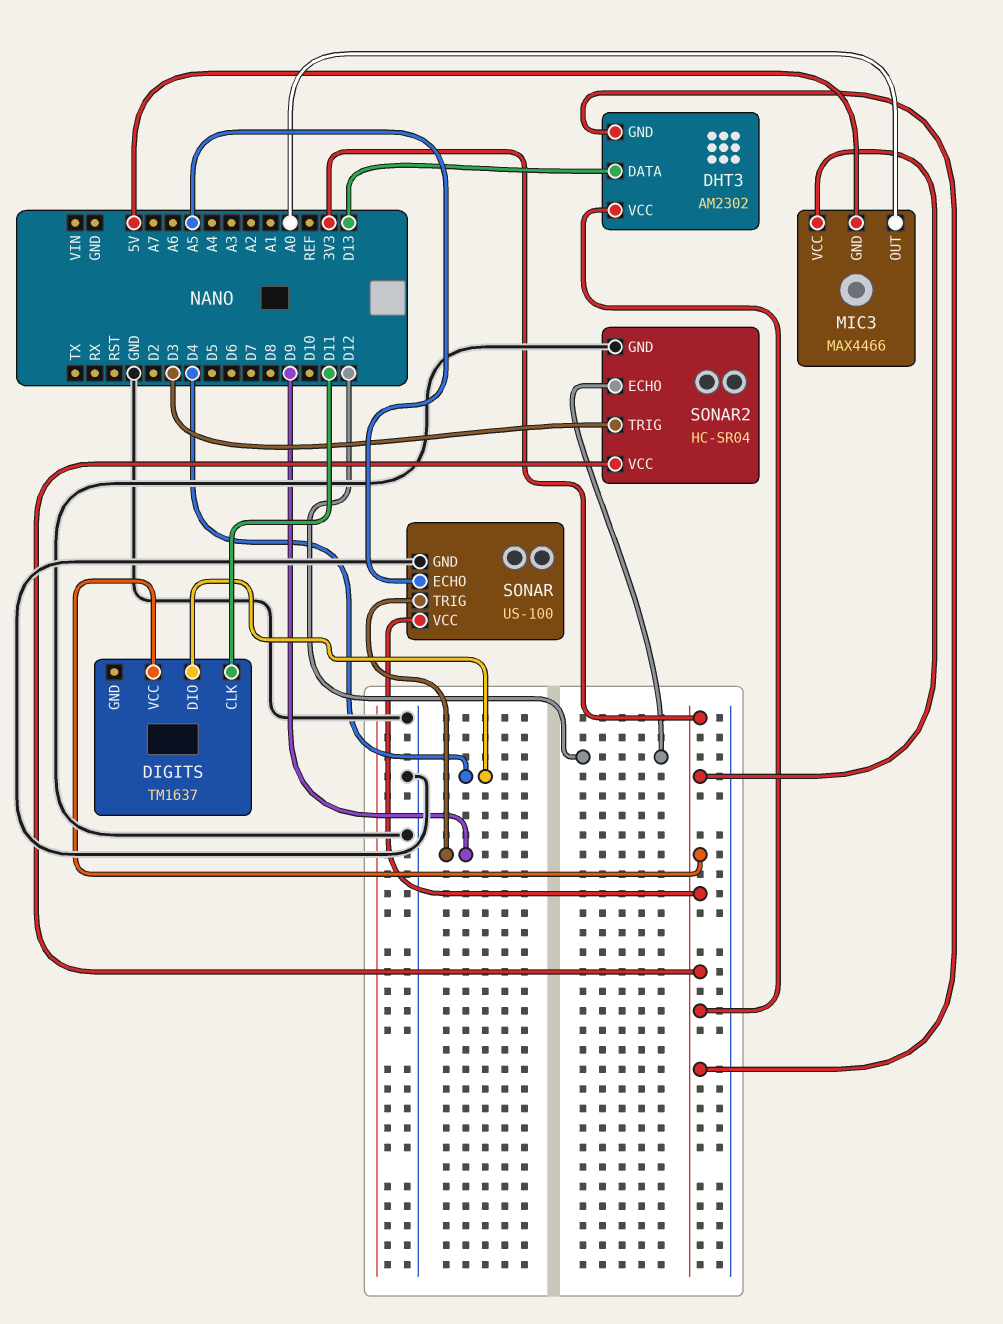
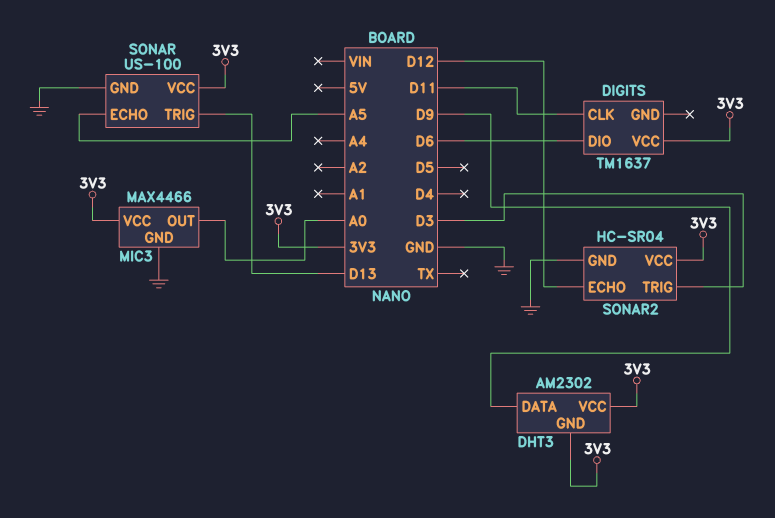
DHT3 pin DATA: D13 -> D9
DIGITS pin DIO: D4 -> D6
MIC3 pin GND: 5V -> GND
SONAR pin TRIG: D9 -> D13

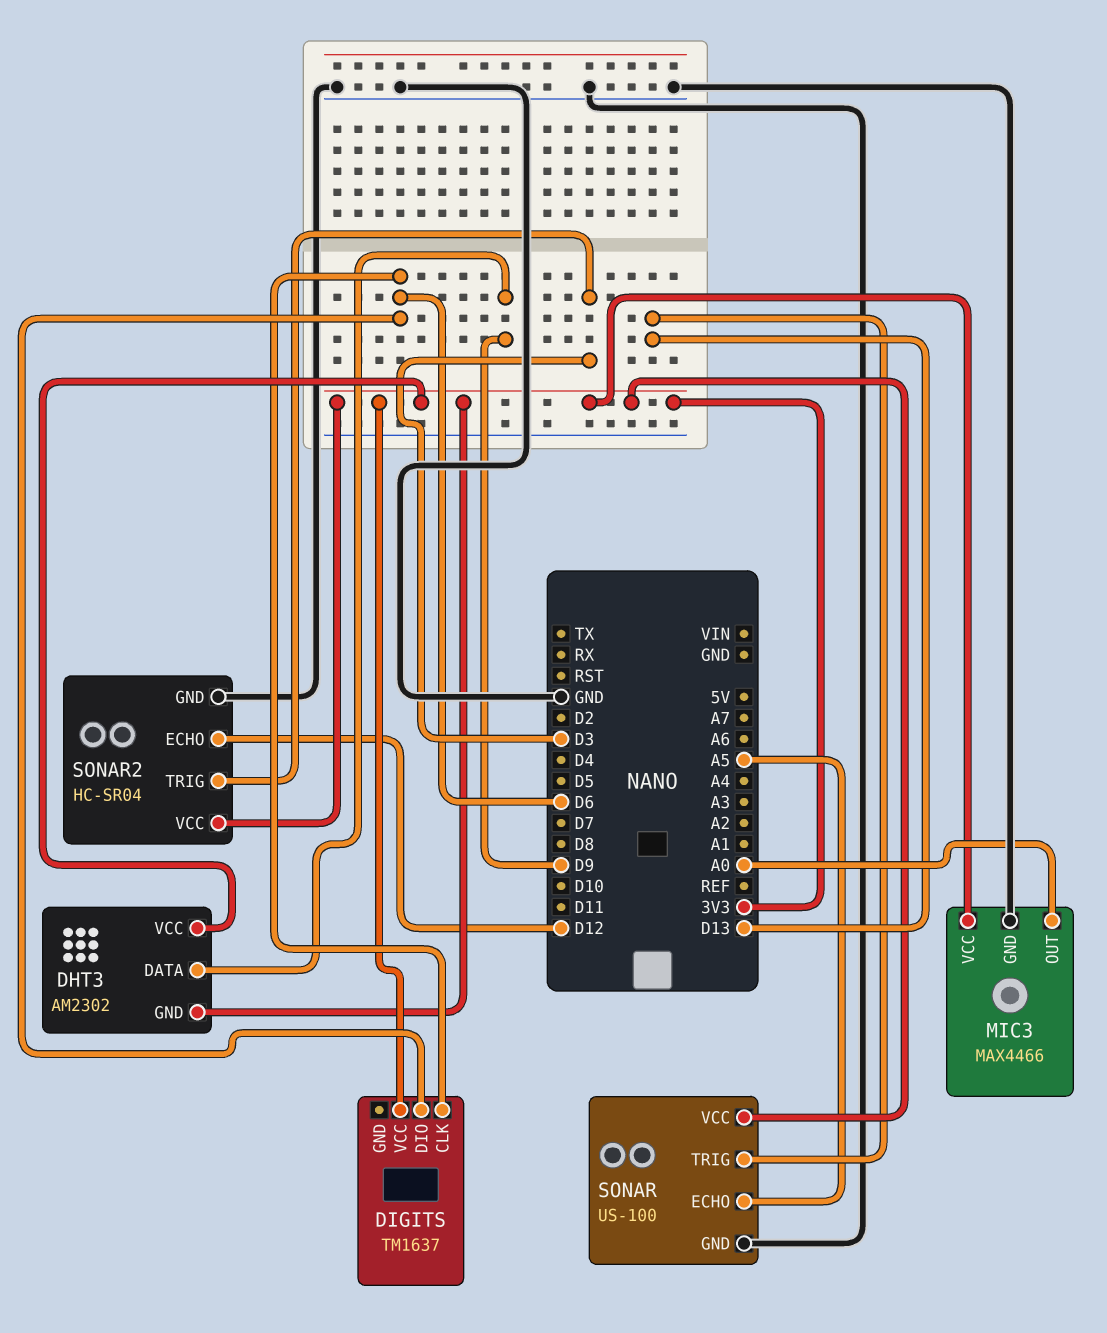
DIGITS pin CLK: D11 -> D6

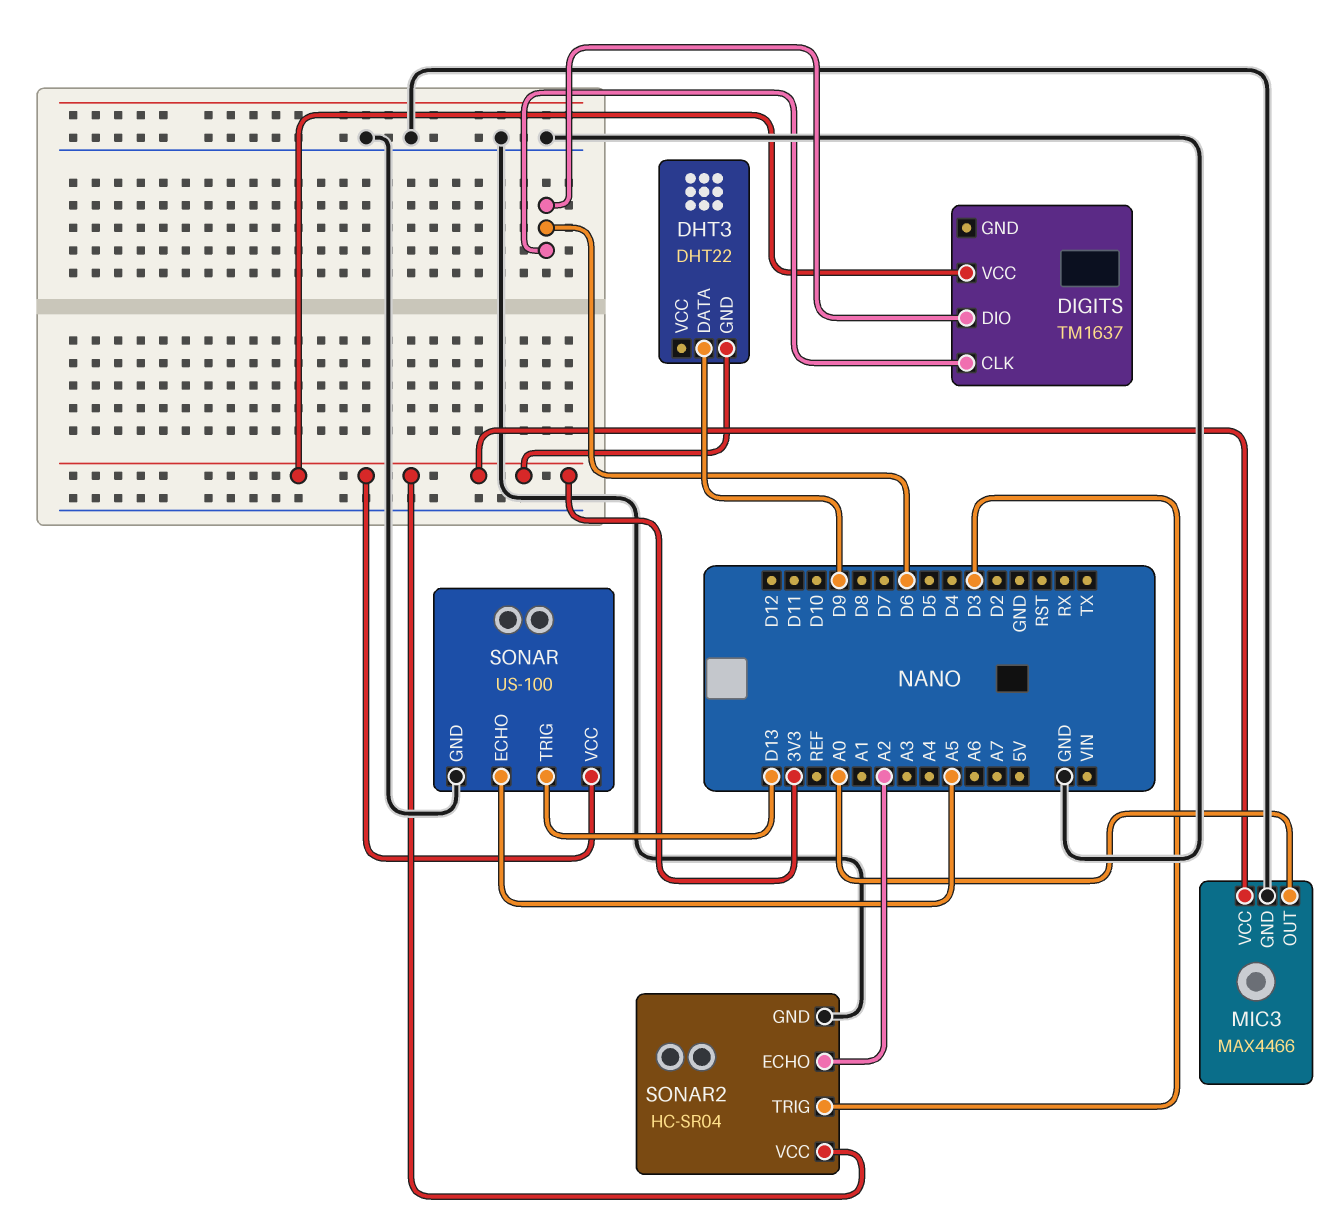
DHT3: AM2302 -> DHT22
DHT3 pin VCC: 3V3 -> none
SONAR2 pin ECHO: D12 -> A2

